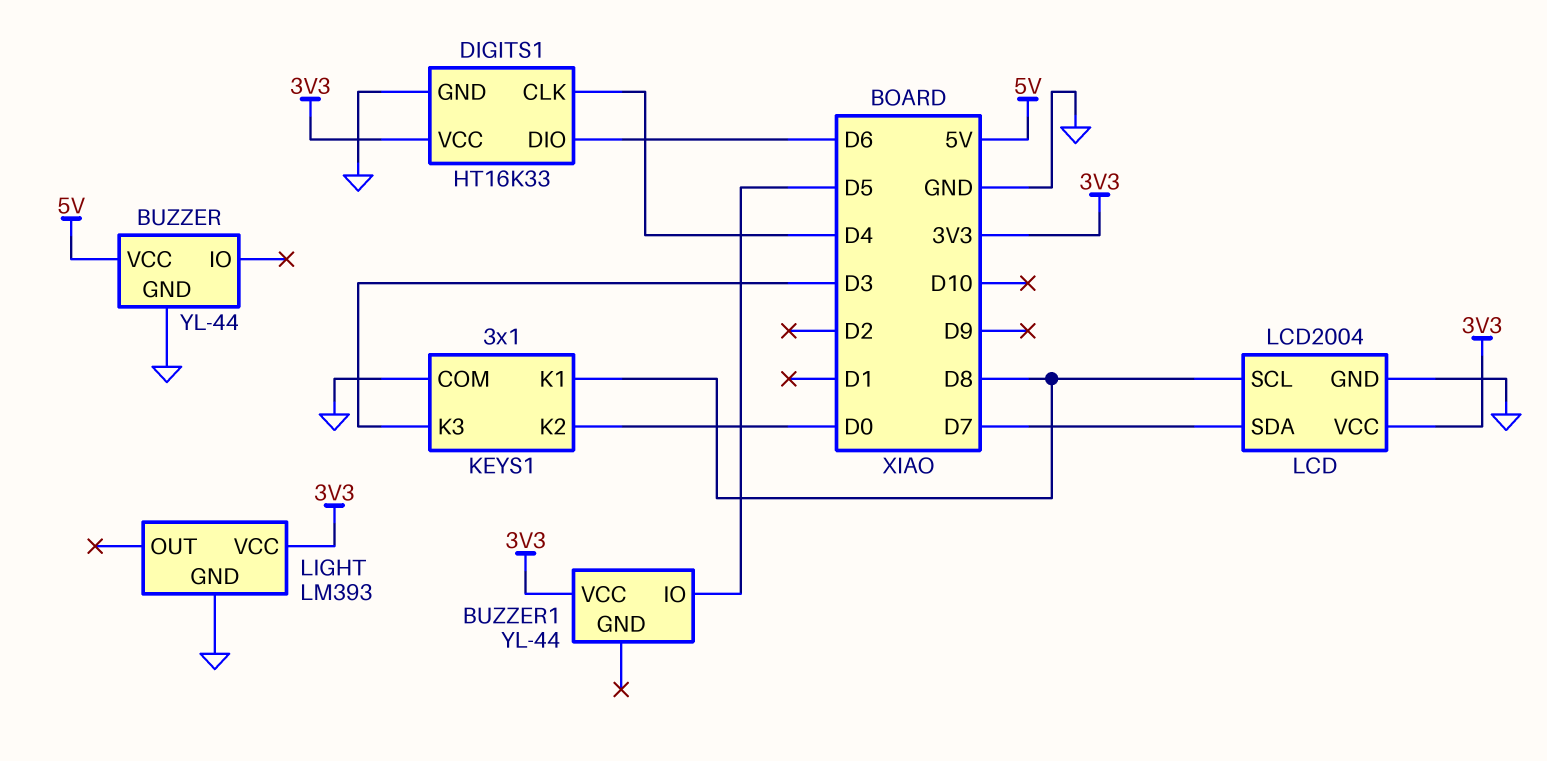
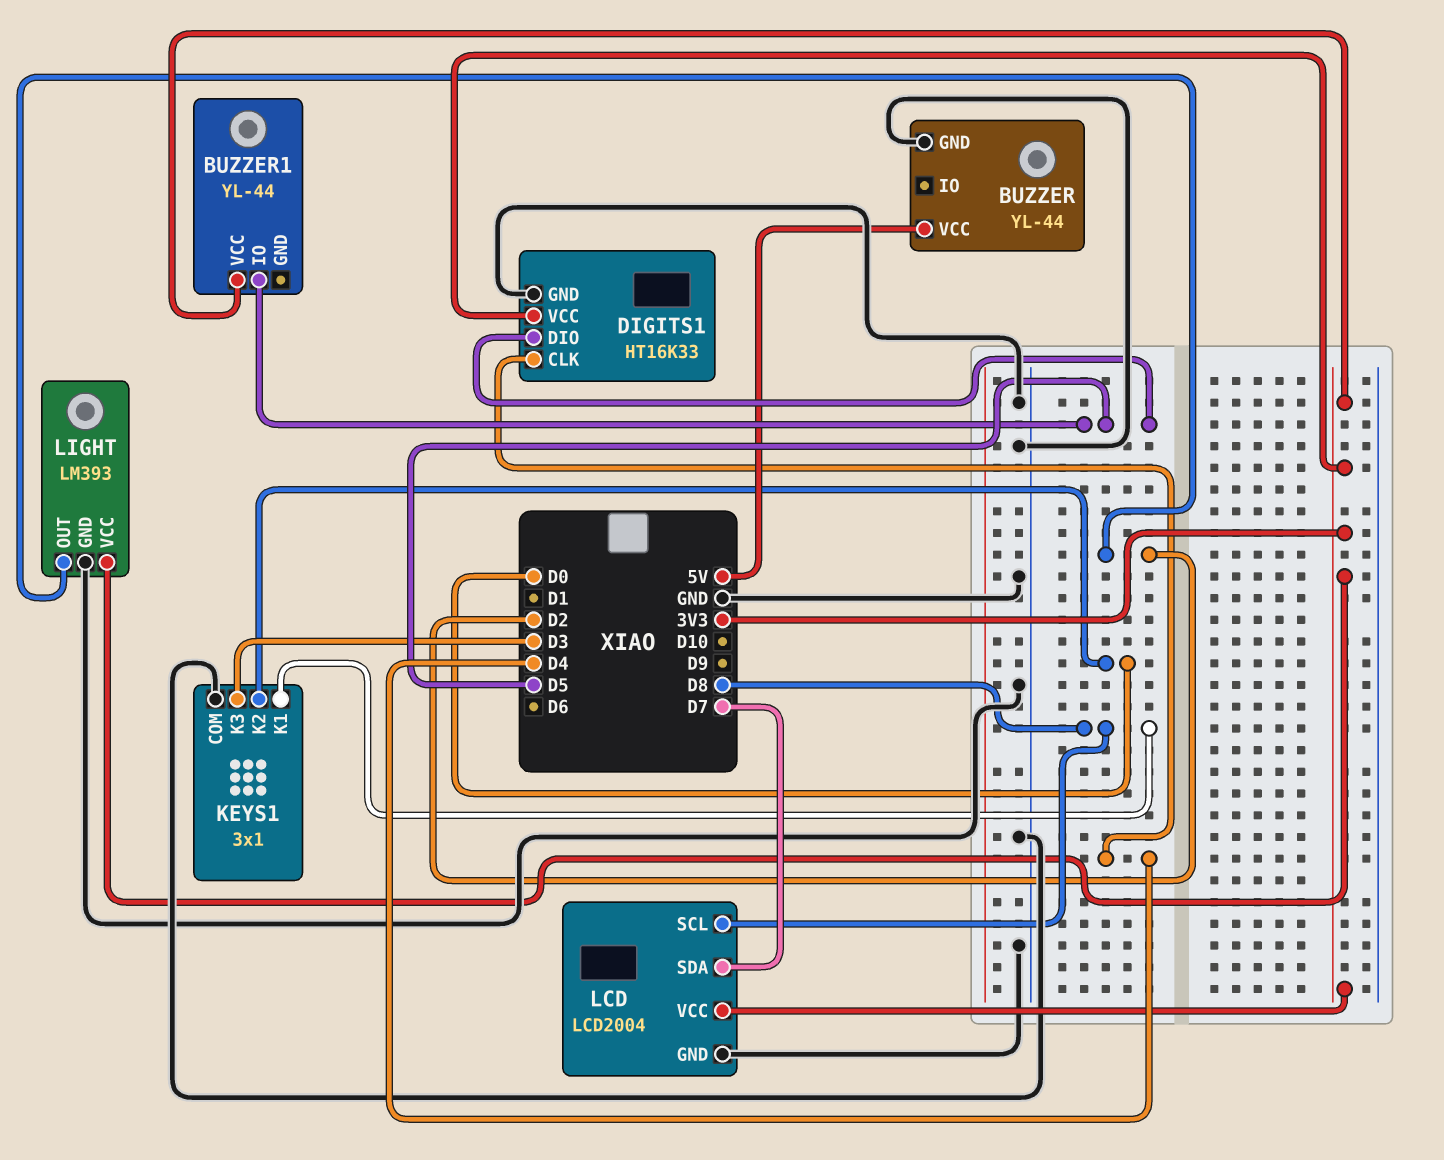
DIGITS1 pin DIO: D6 -> D5
LIGHT pin OUT: none -> D2

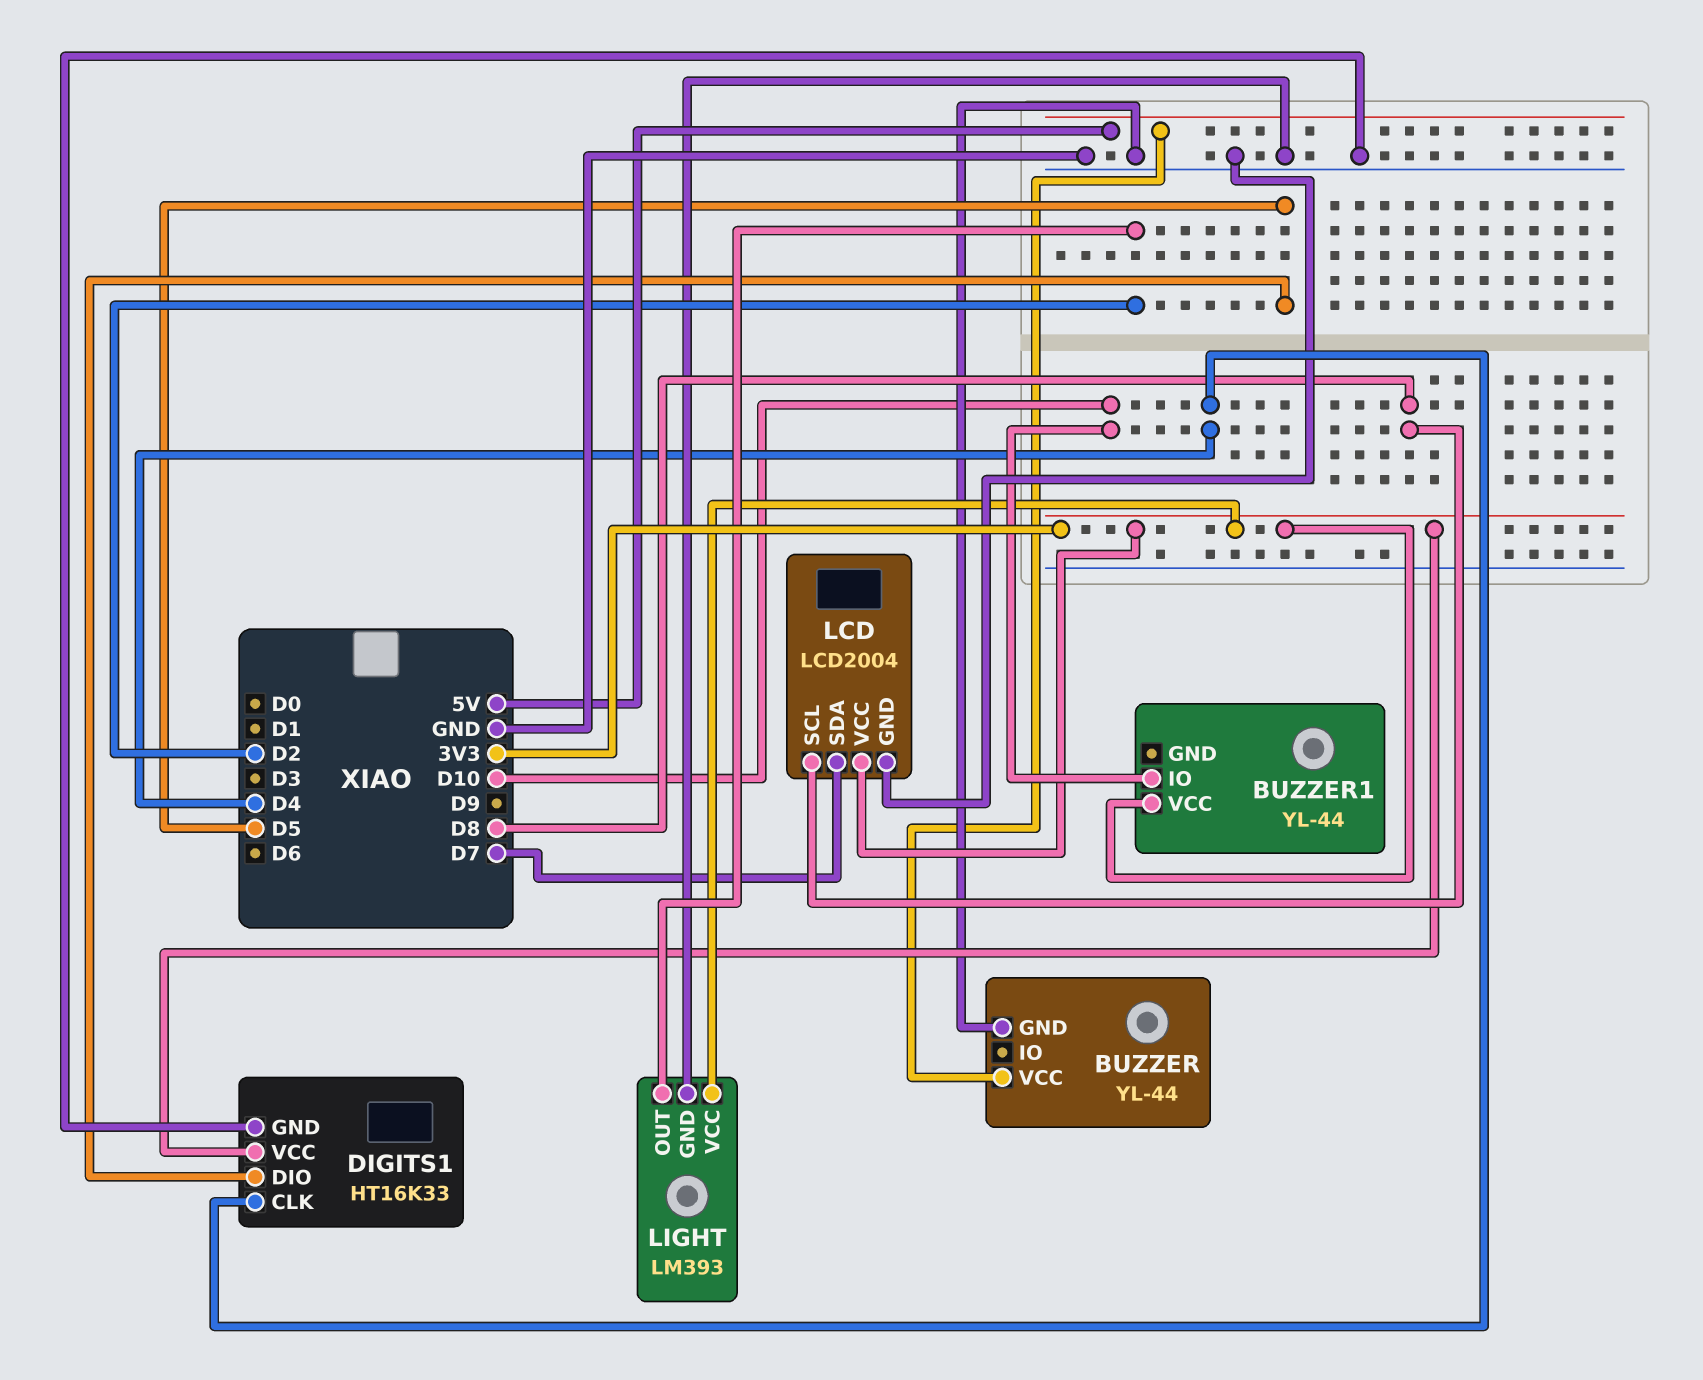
BUZZER1 pin IO: D5 -> D10
KEYS1: 3x1 -> none
KEYS1 pin COM: GND -> none
KEYS1 pin K1: D8 -> none
KEYS1 pin K2: D0 -> none
KEYS1 pin K3: D3 -> none

